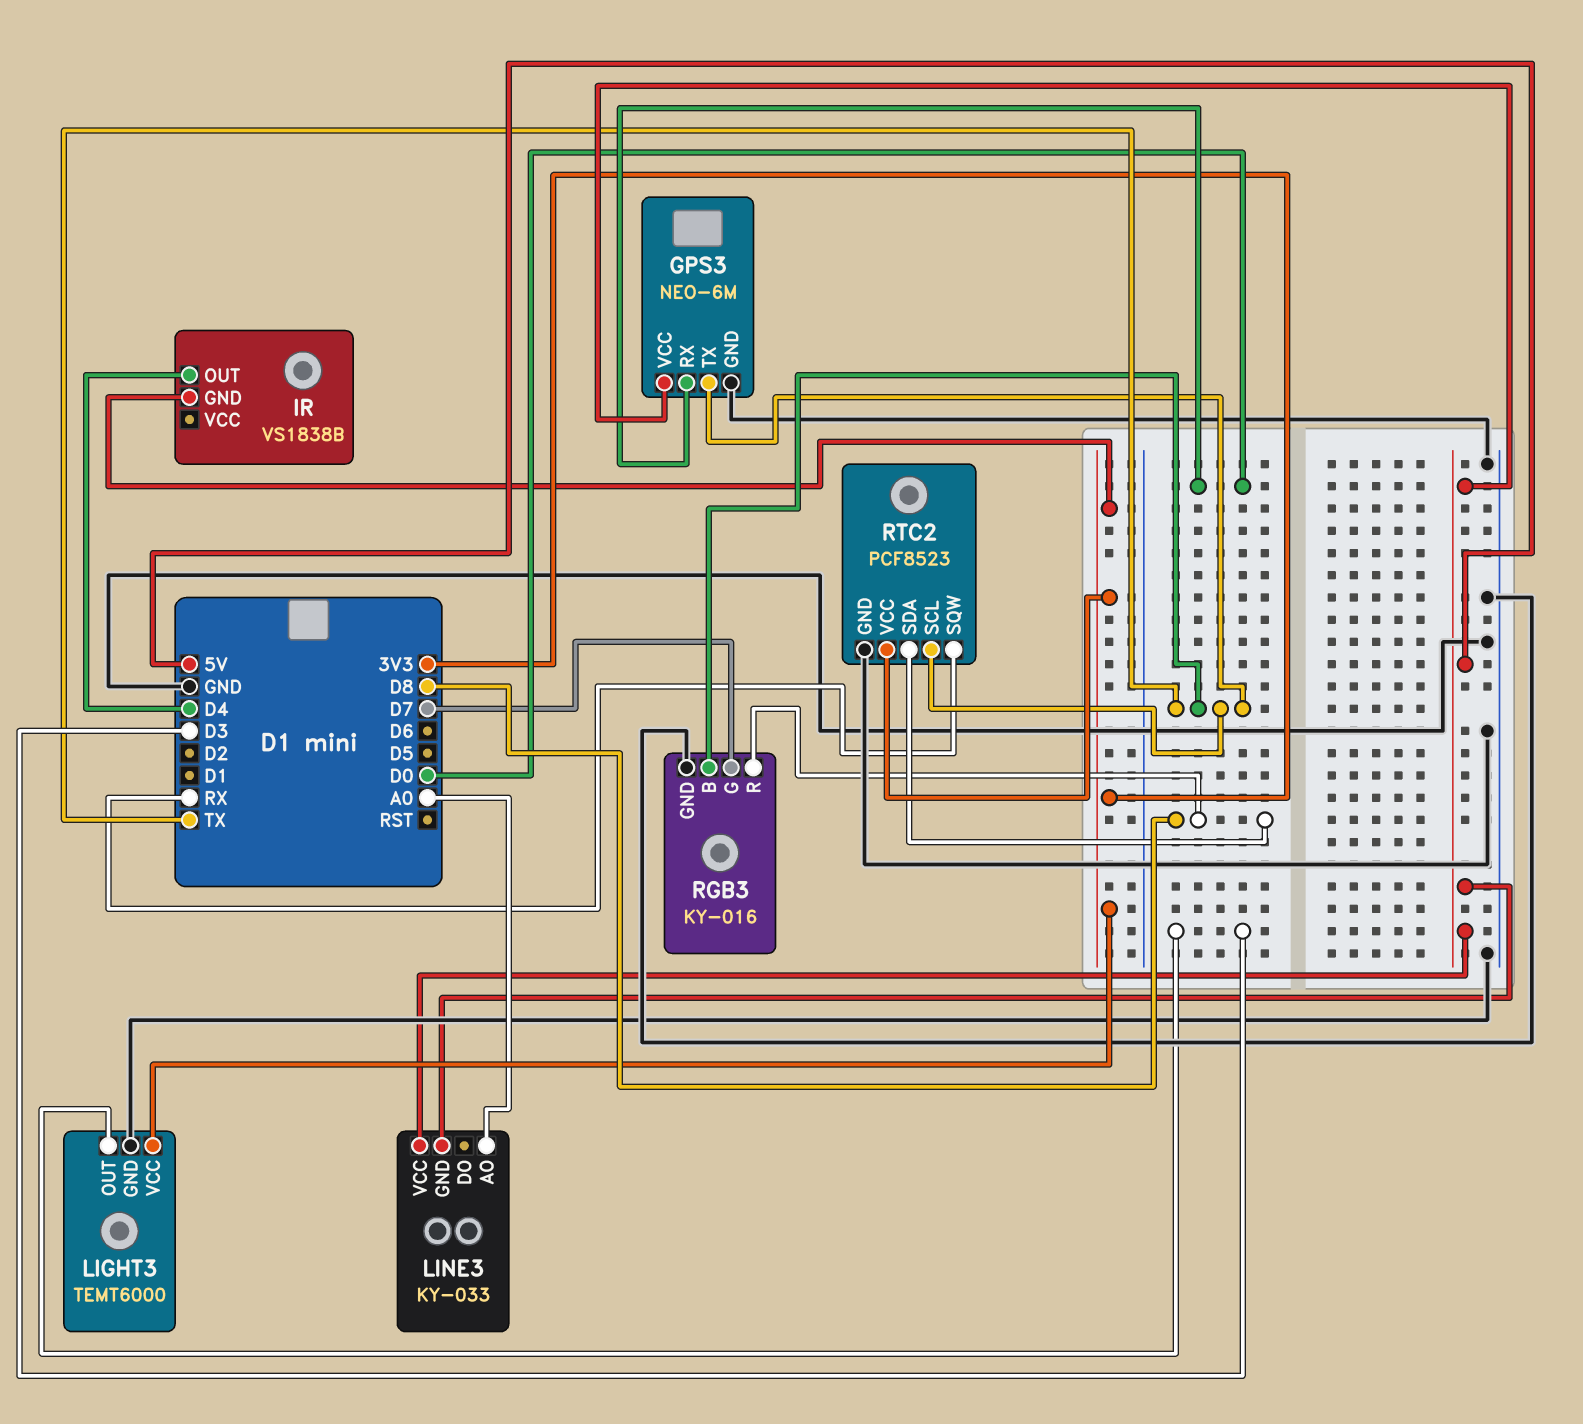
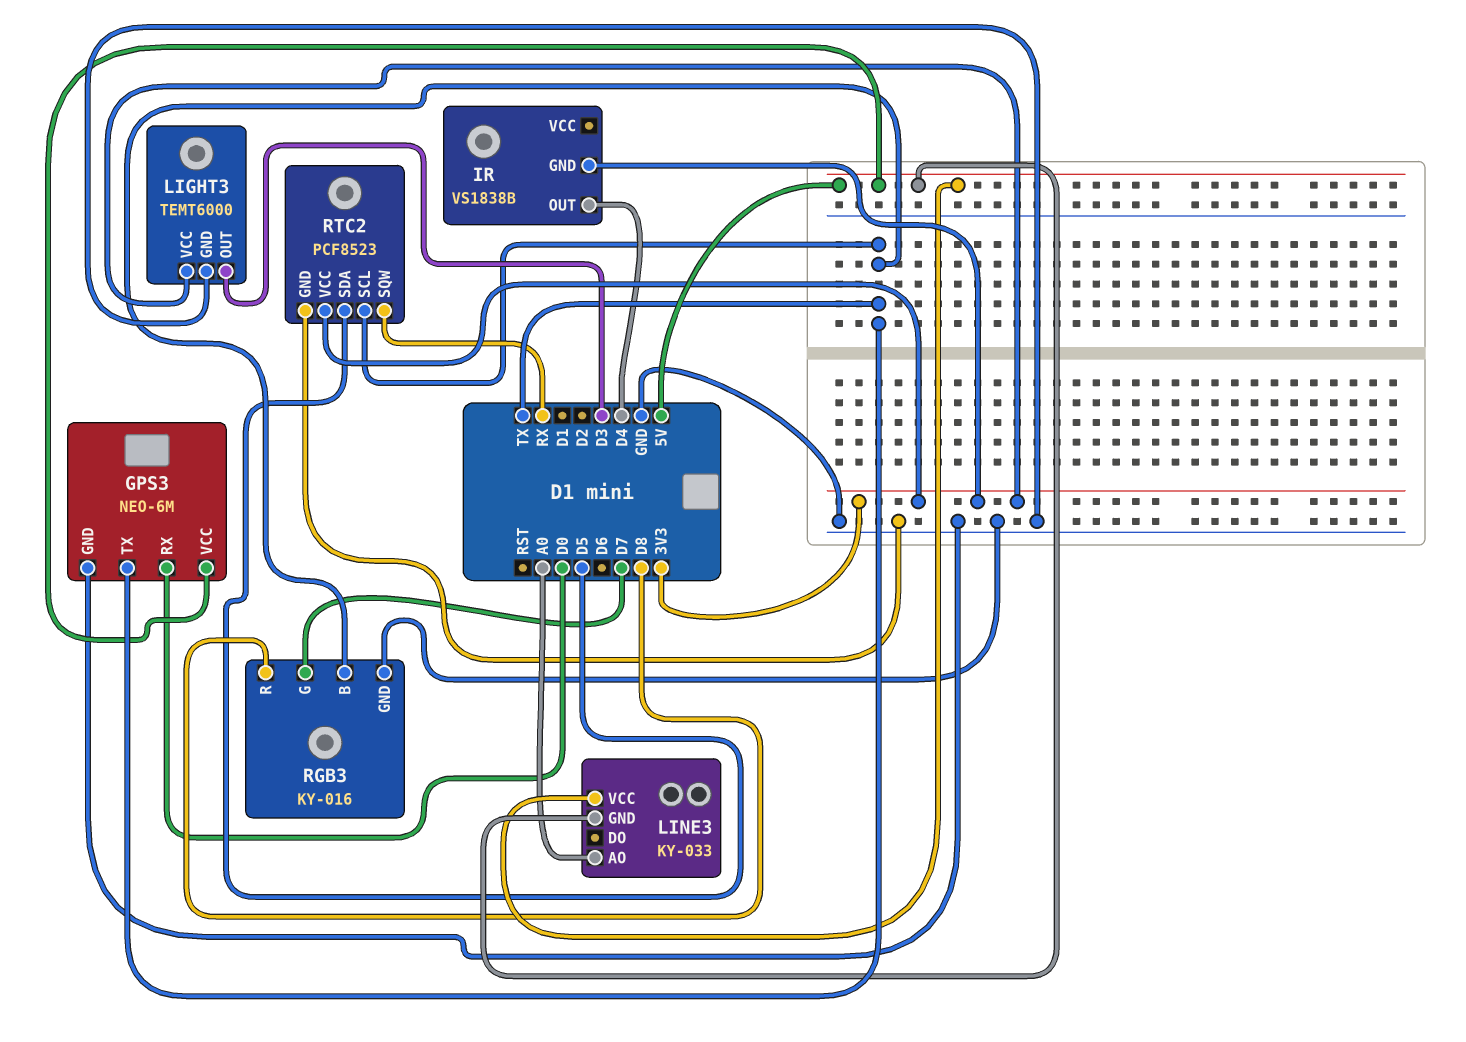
RTC2 pin SDA: D8 -> D5

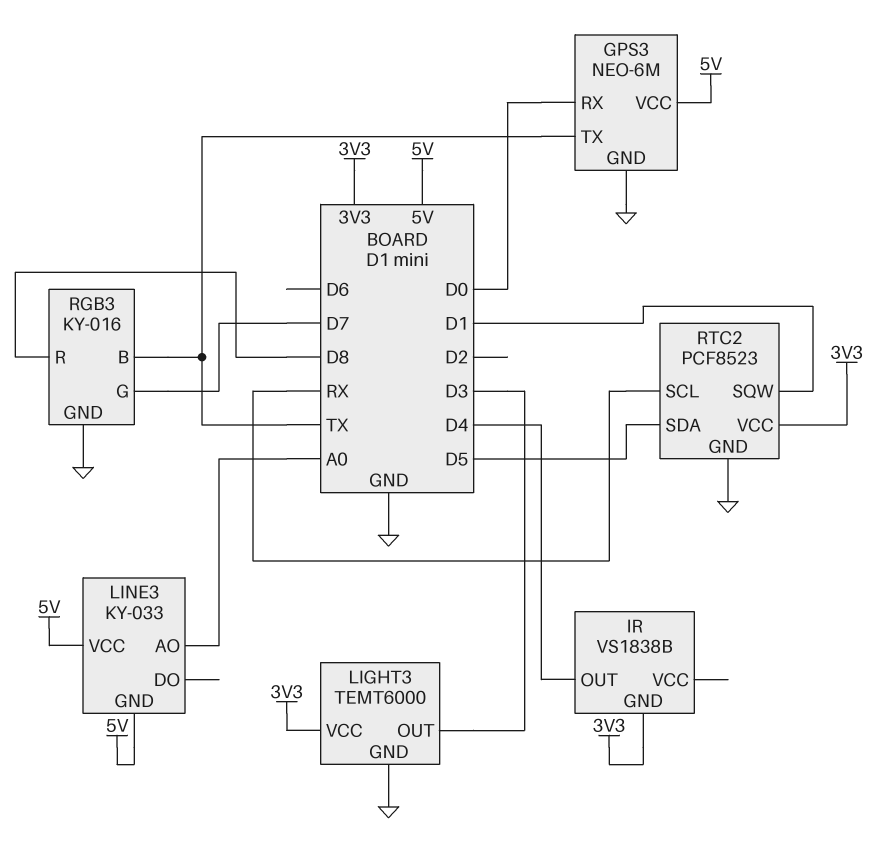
RTC2 pin SCL: TX -> RX
RTC2 pin SQW: RX -> D1

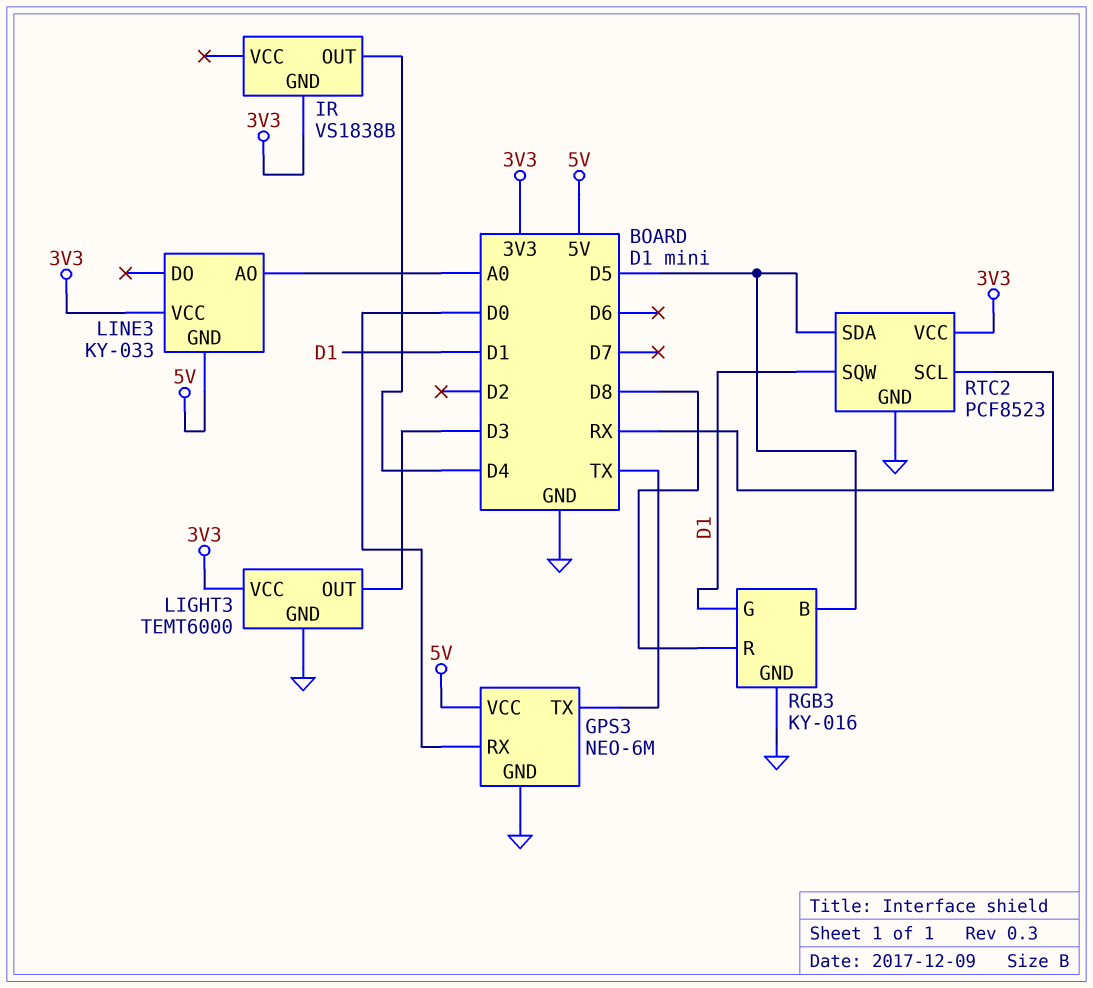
LINE3 pin VCC: 5V -> 3V3
RGB3 pin B: TX -> D5
RGB3 pin G: D7 -> D1

